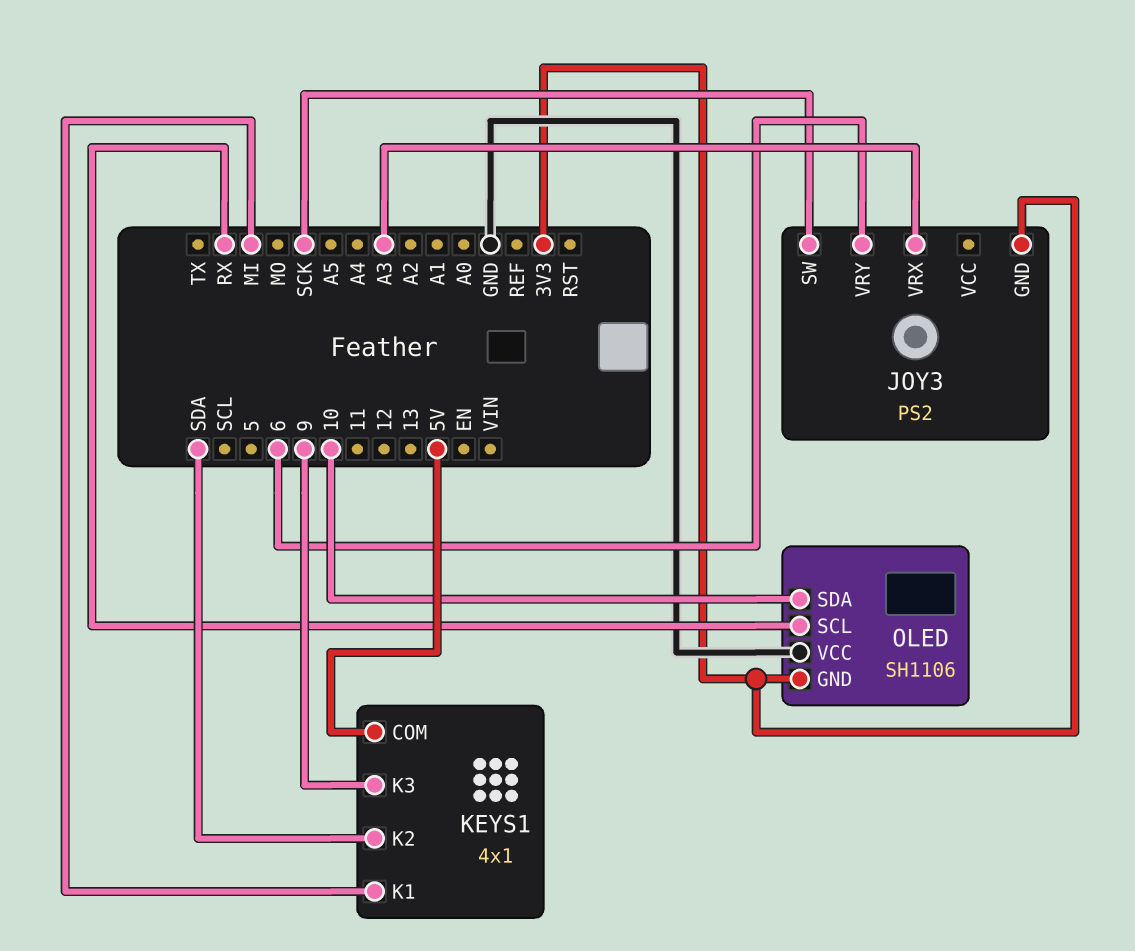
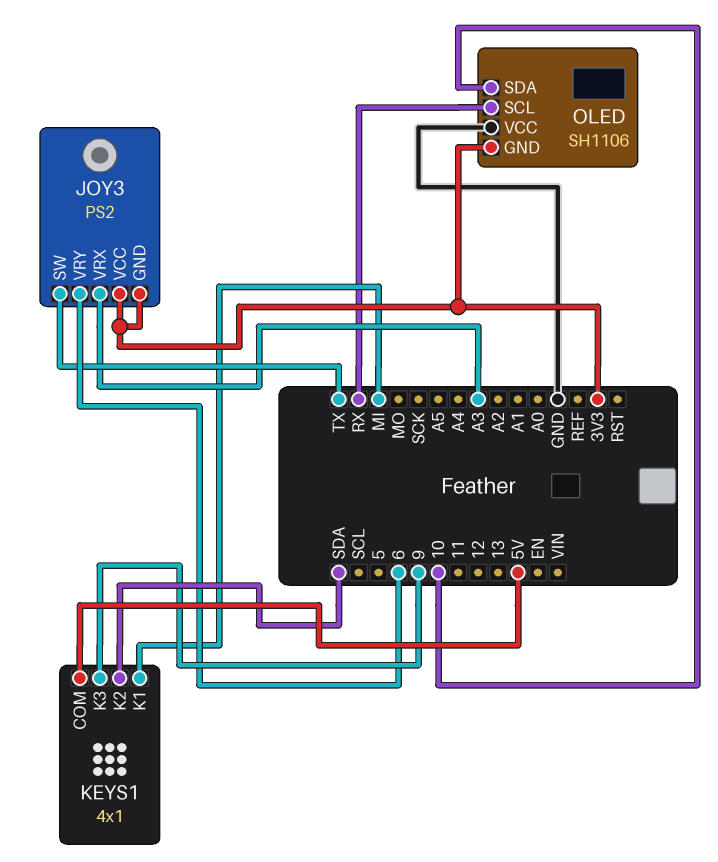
JOY3 pin SW: SCK -> TX
JOY3 pin VCC: none -> 3V3

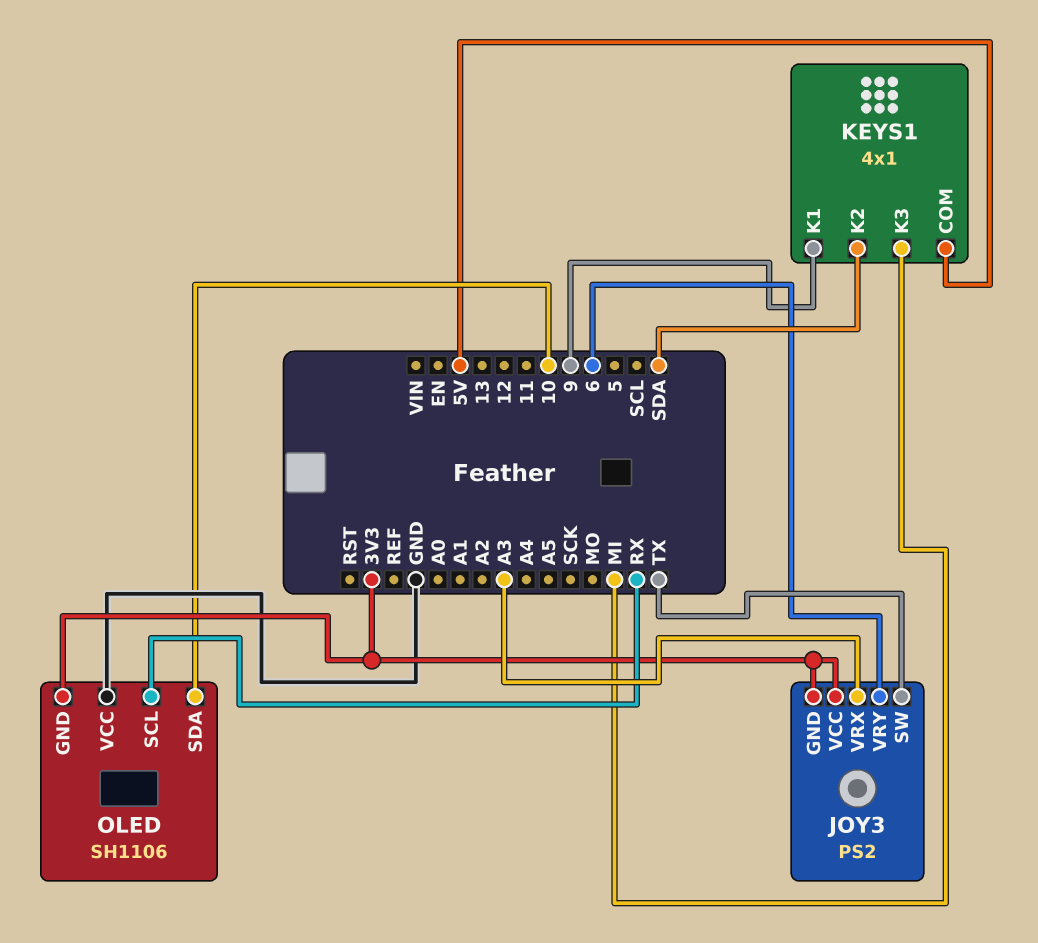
KEYS1 pin K1: MI -> 9
KEYS1 pin K3: 9 -> MI

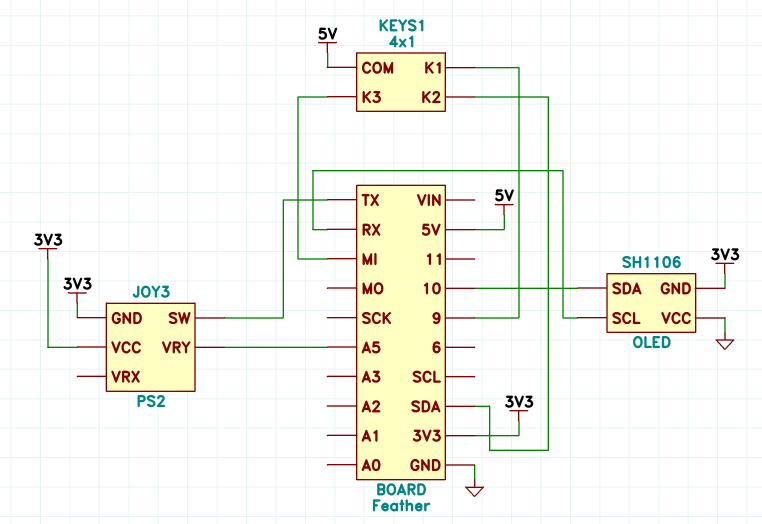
JOY3 pin VRX: A3 -> none
JOY3 pin VRY: 6 -> A5

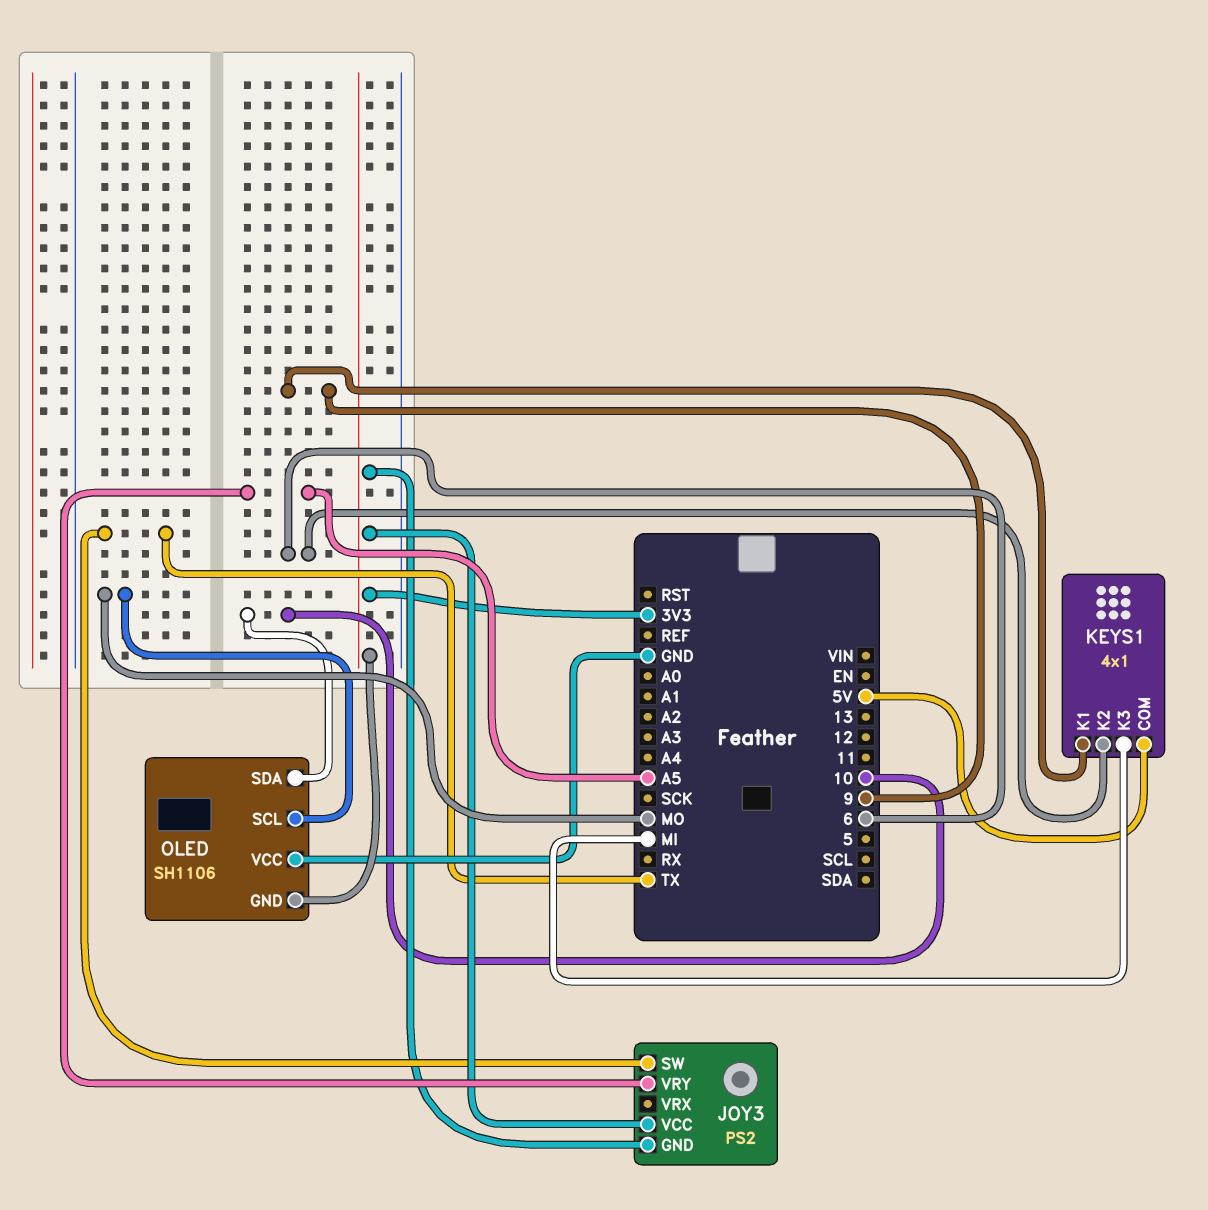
KEYS1 pin K2: SDA -> 6
OLED pin SCL: RX -> MO

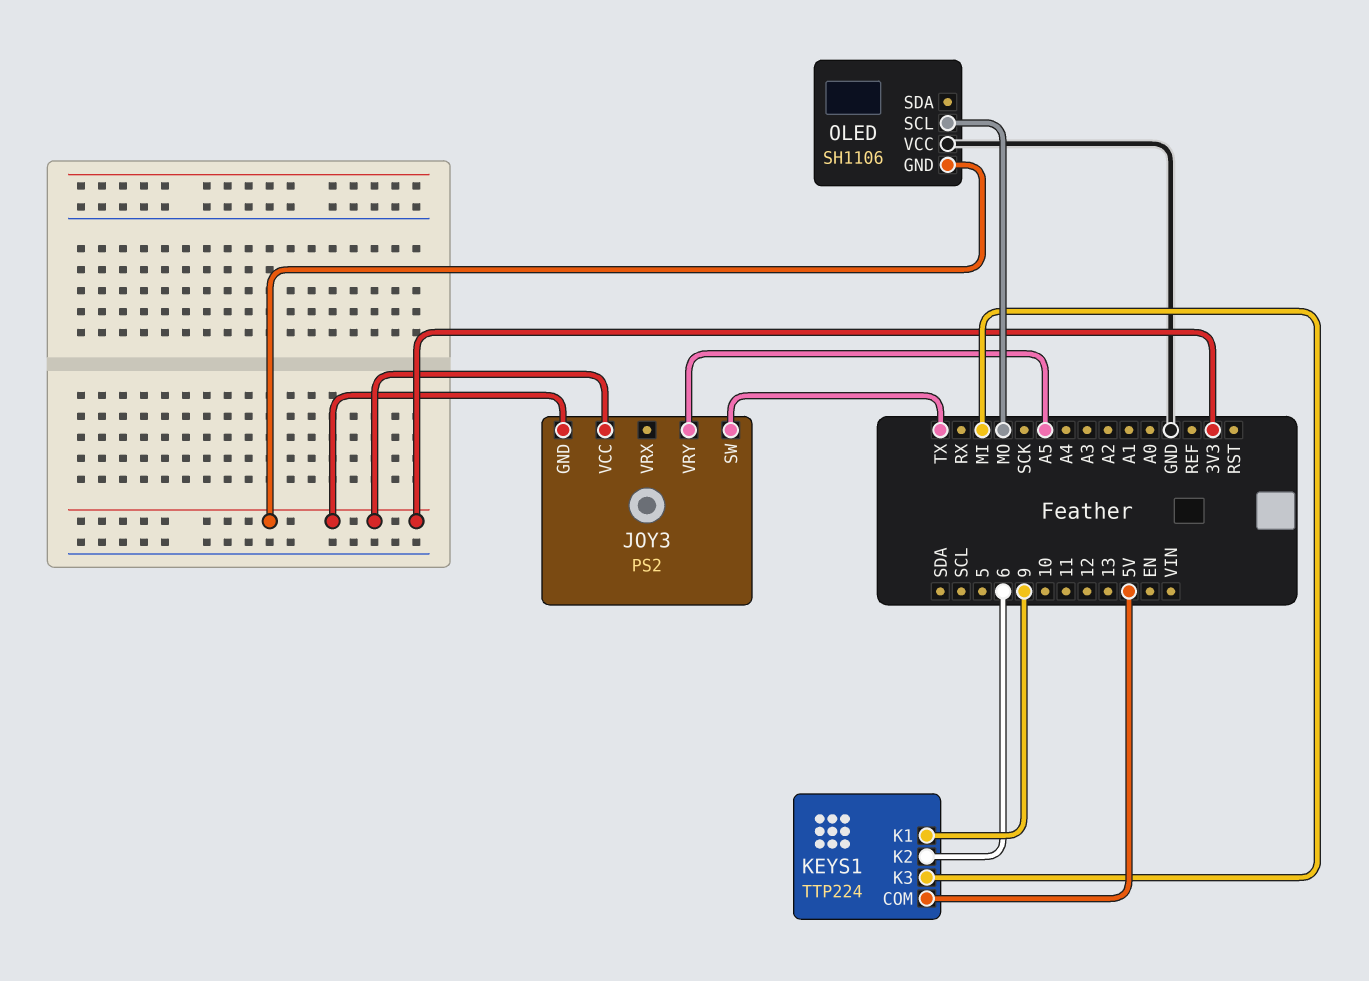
KEYS1: 4x1 -> TTP224
OLED pin SDA: 10 -> none

